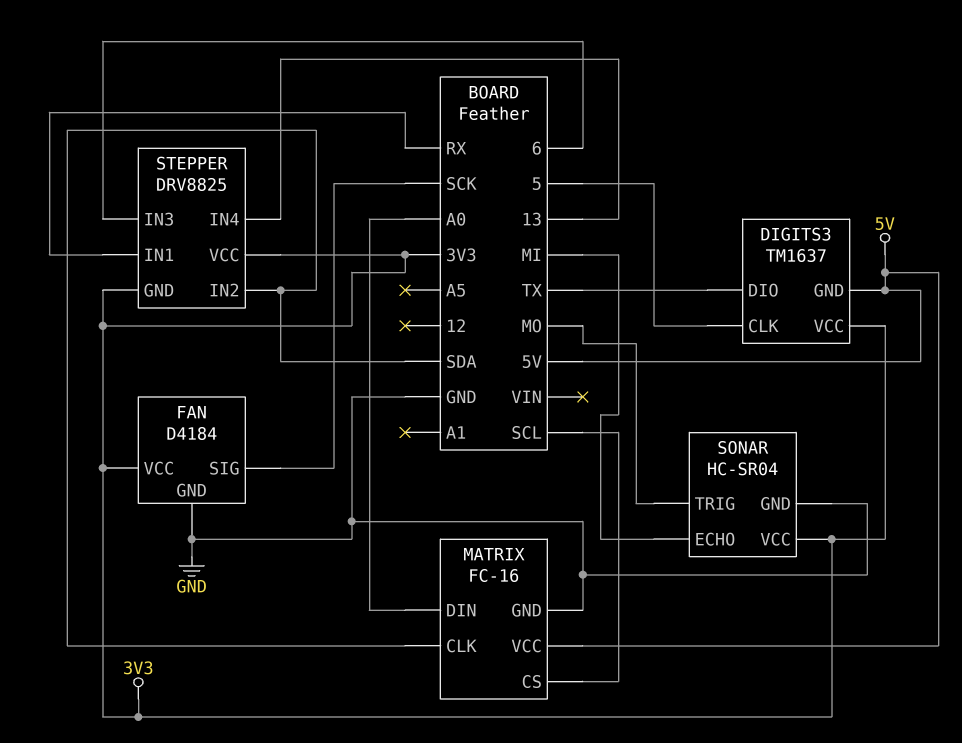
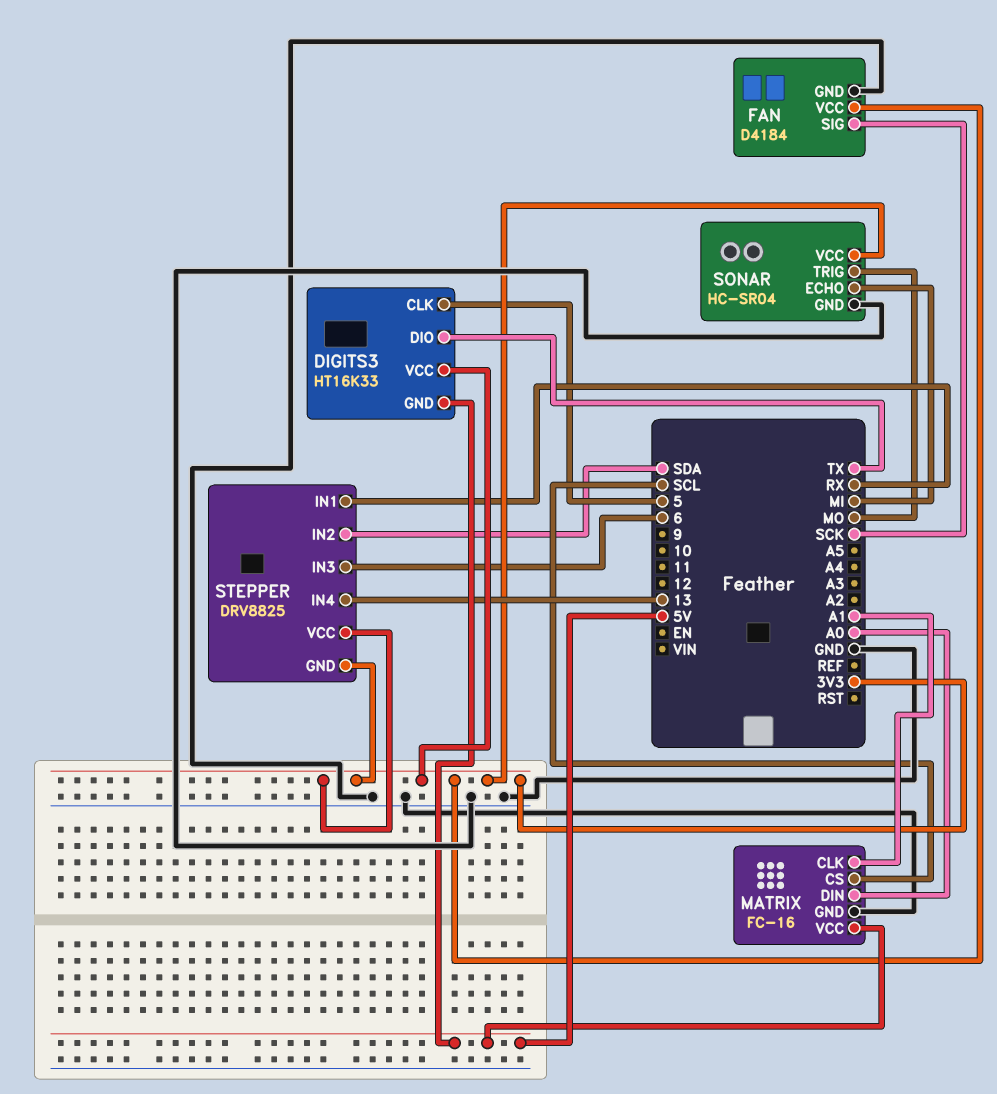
DIGITS3: TM1637 -> HT16K33
MATRIX pin CLK: SDA -> A1

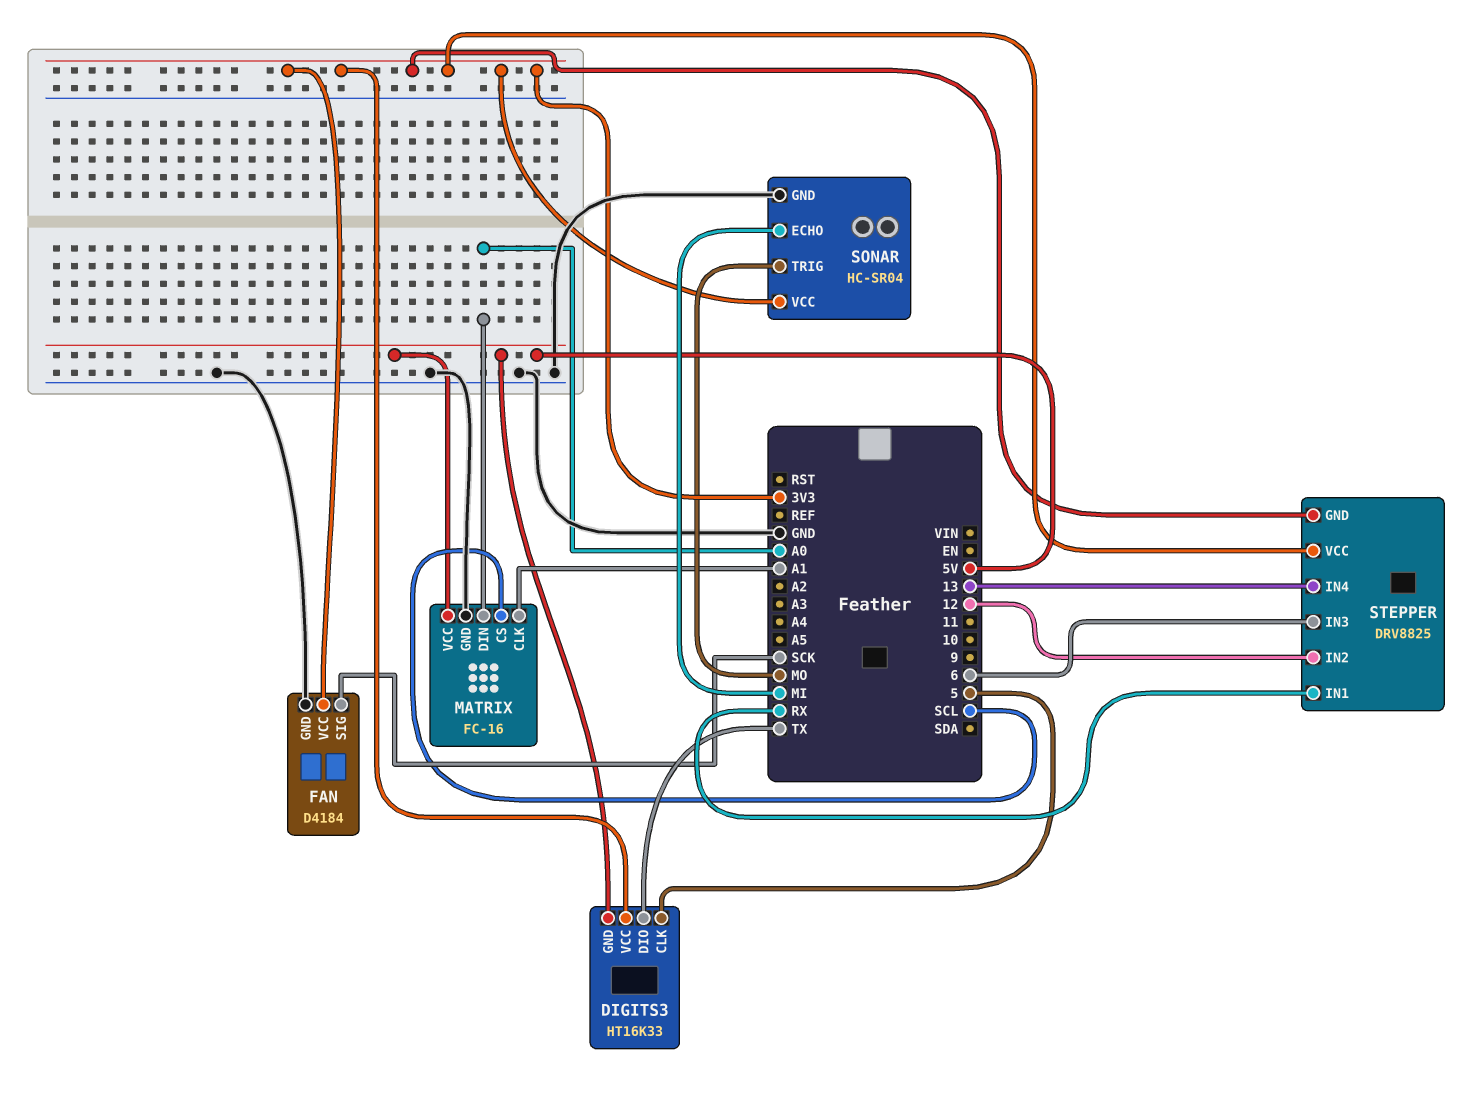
STEPPER pin IN2: SDA -> 12

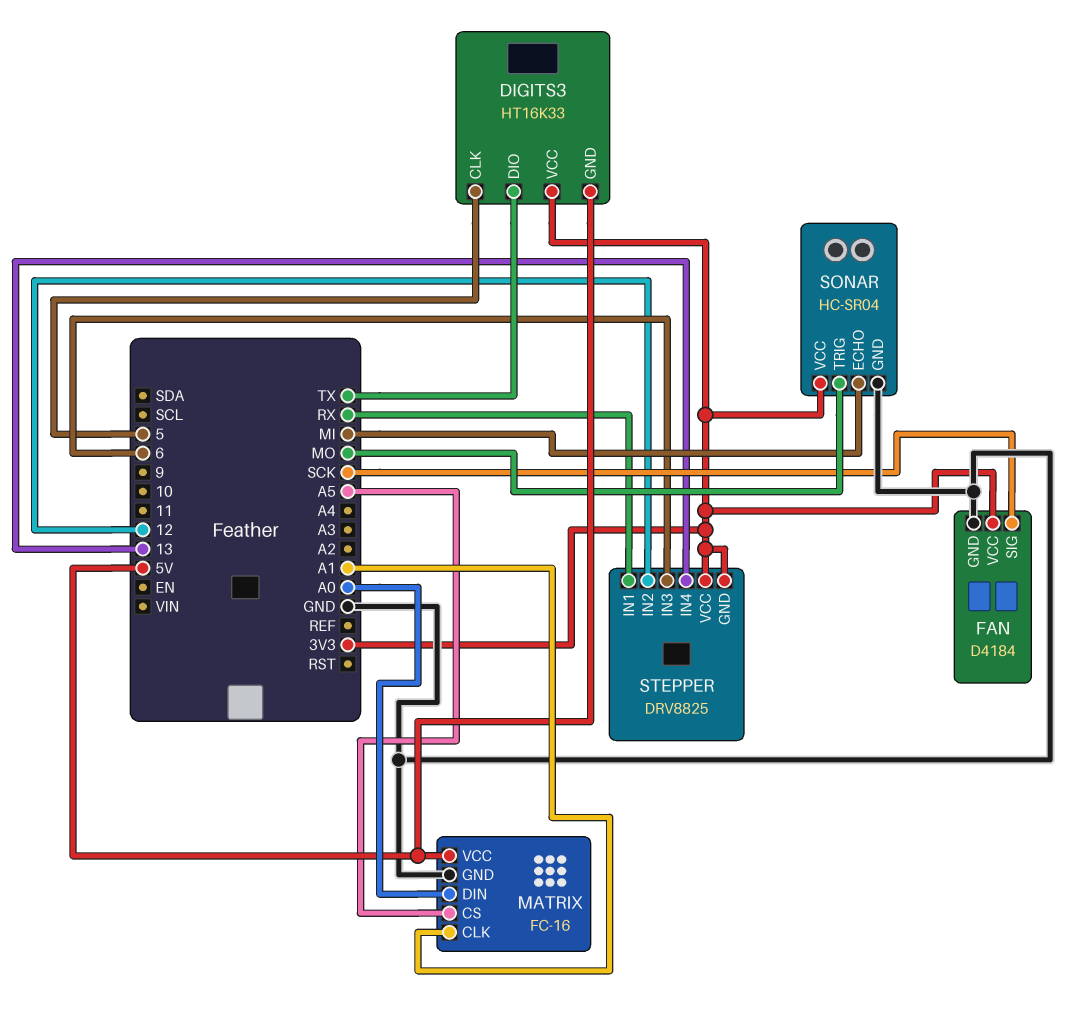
MATRIX pin CS: SCL -> A5

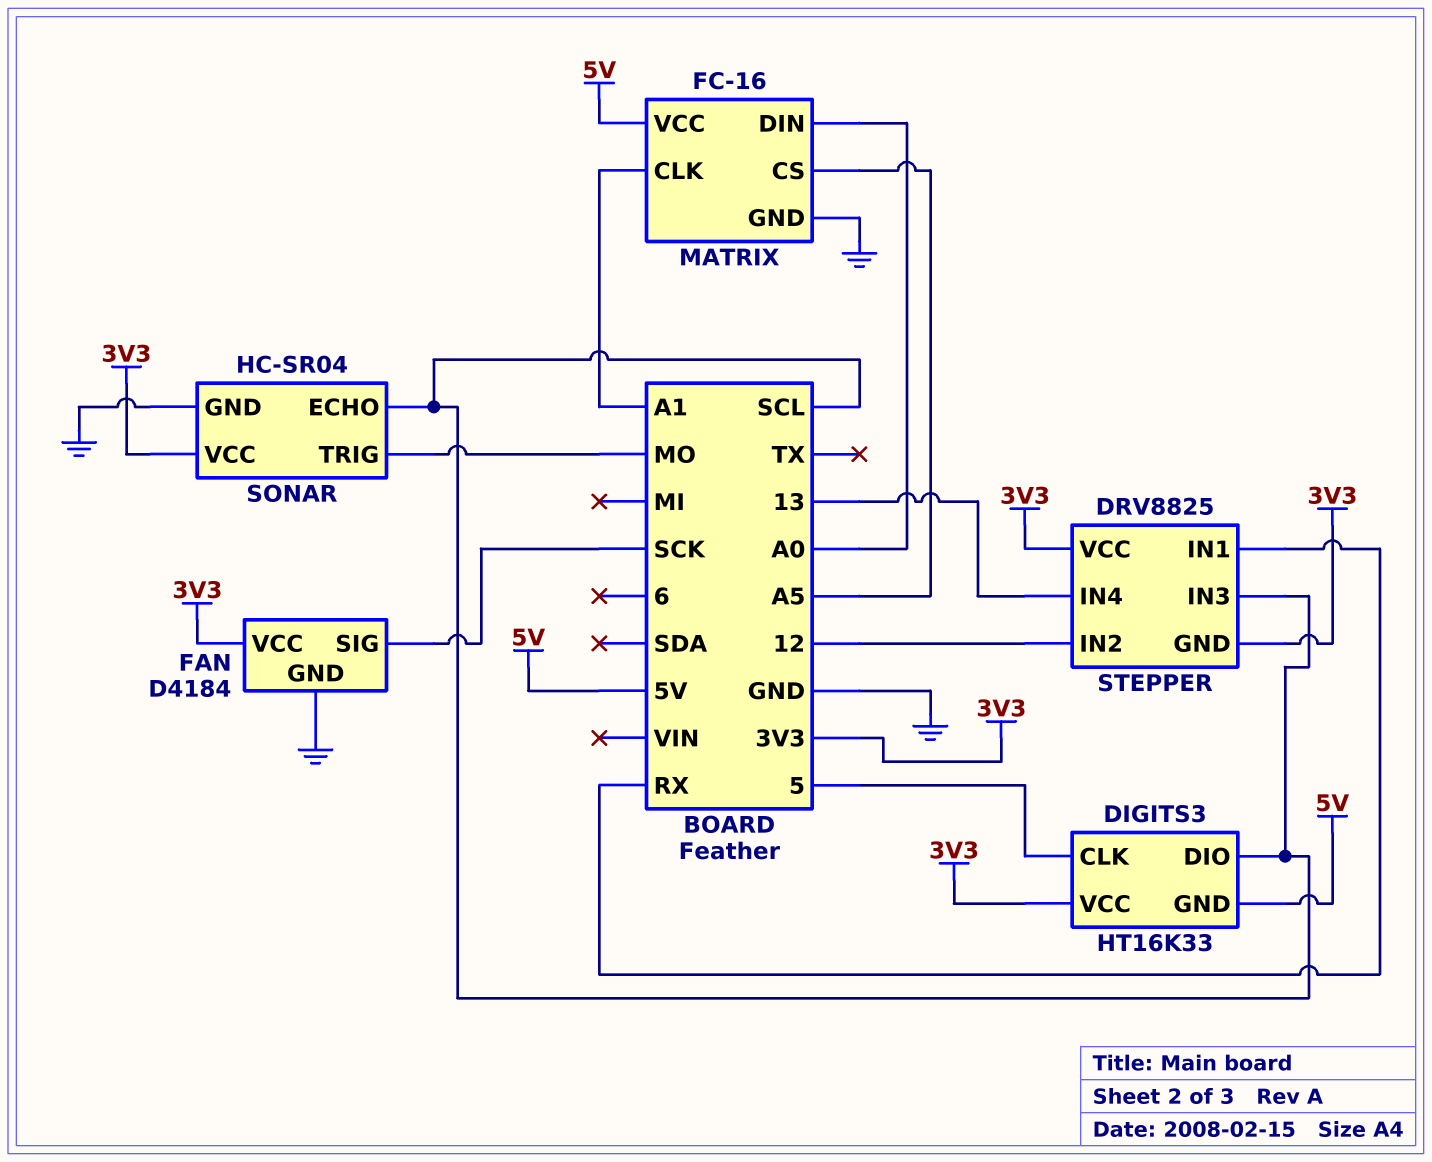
DIGITS3 pin DIO: TX -> SCL
SONAR pin ECHO: MI -> SCL
STEPPER pin IN3: 6 -> SCL

